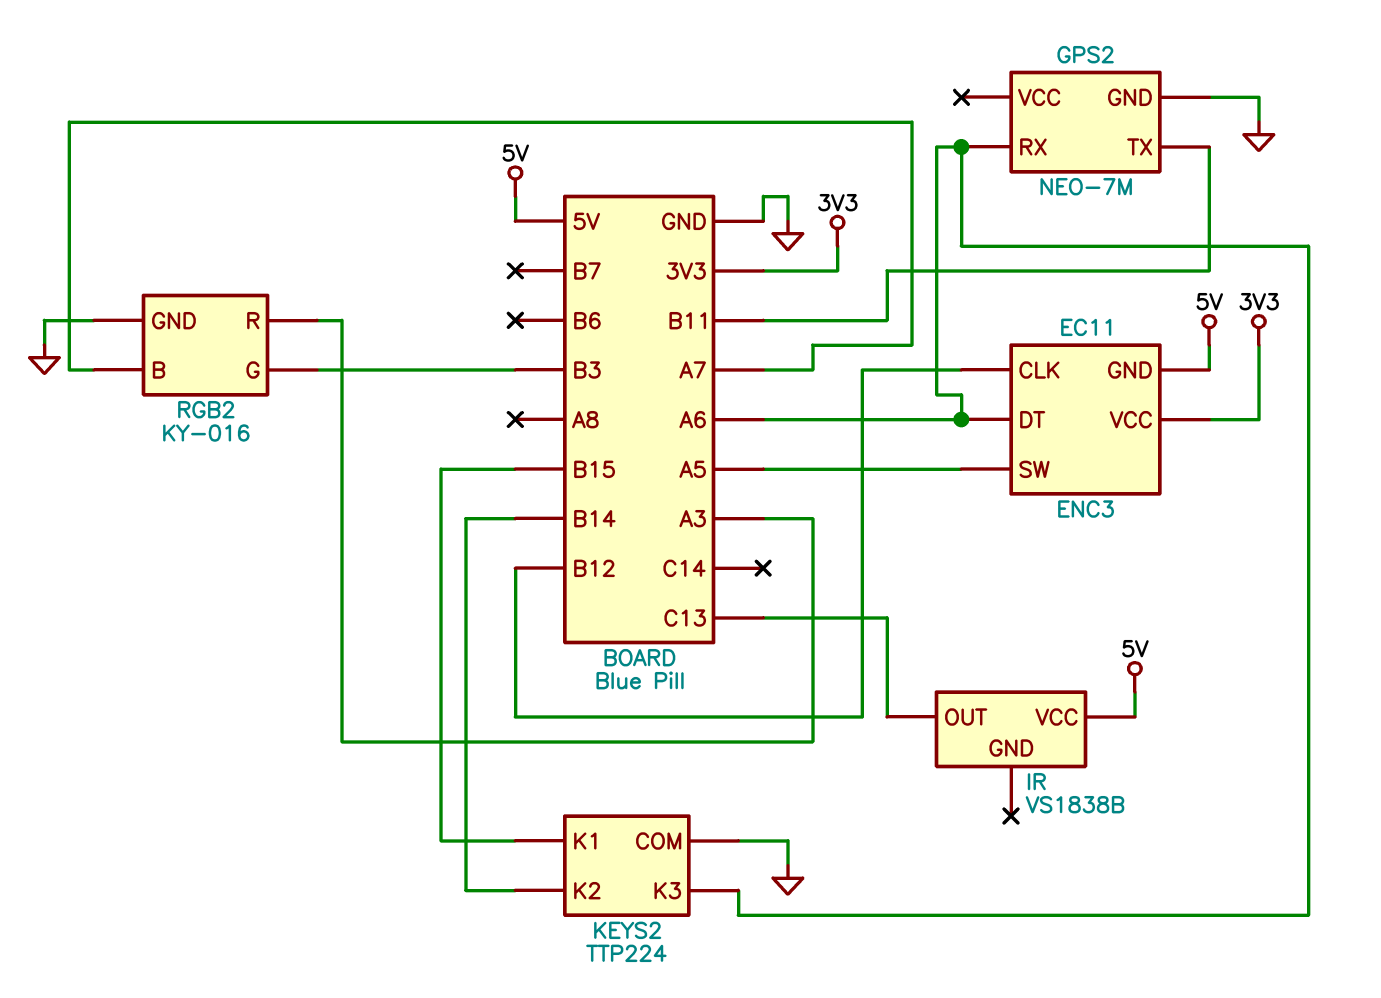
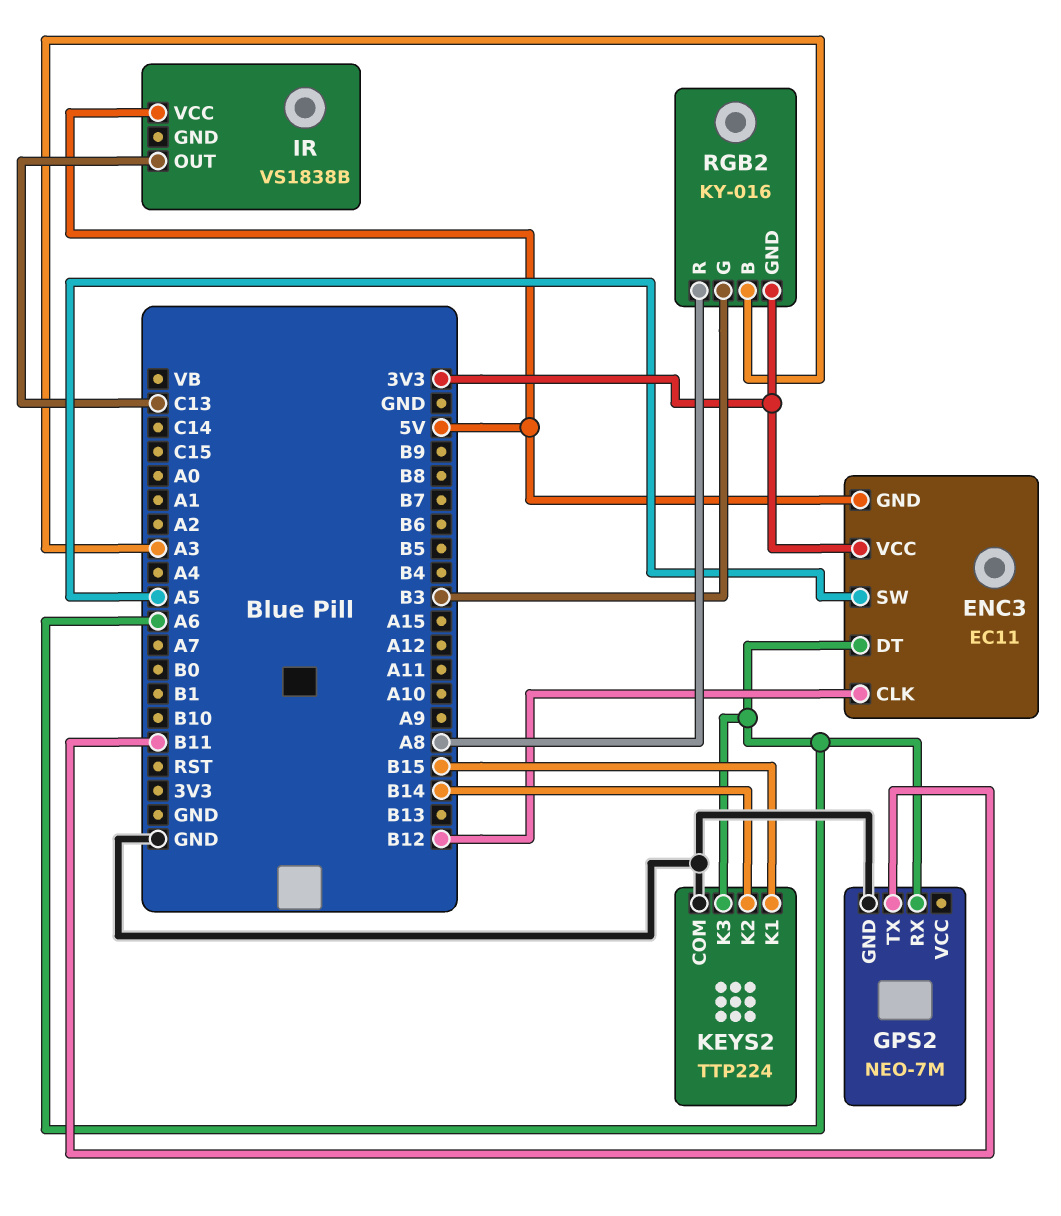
RGB2 pin B: A7 -> A3
RGB2 pin GND: GND -> 3V3
RGB2 pin R: A3 -> A8

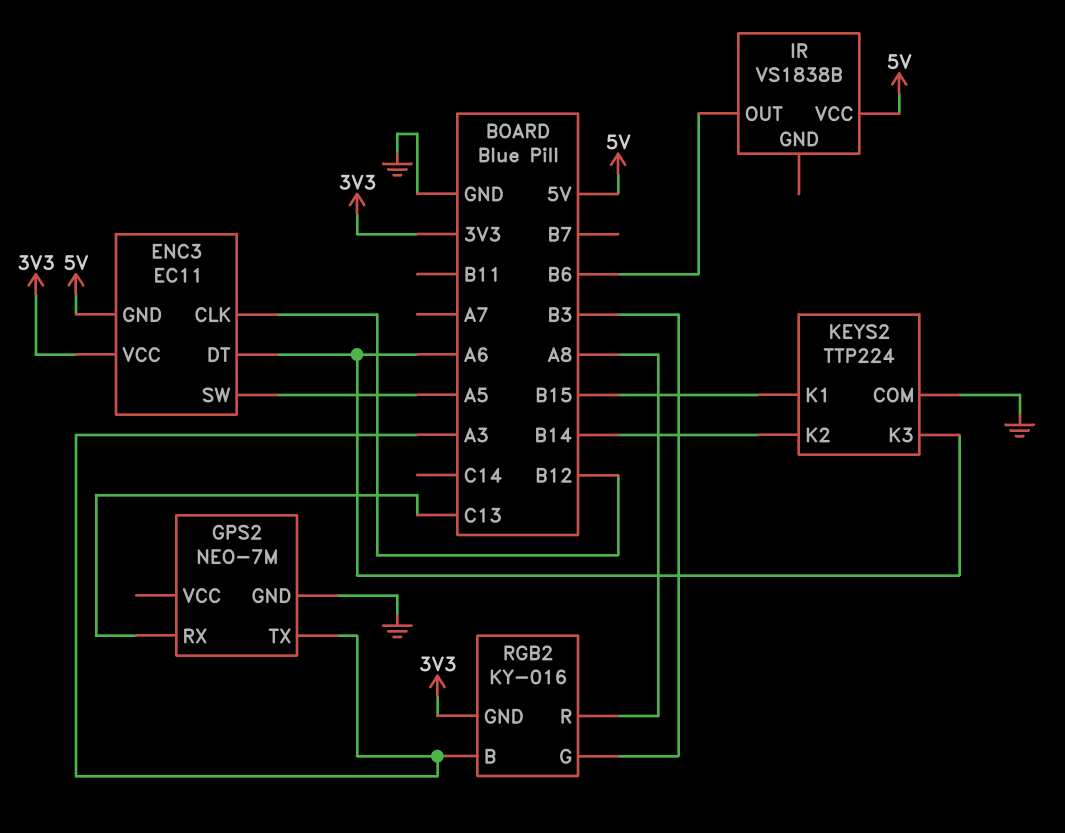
GPS2 pin RX: A6 -> C13
GPS2 pin TX: B11 -> A3
IR pin OUT: C13 -> B6

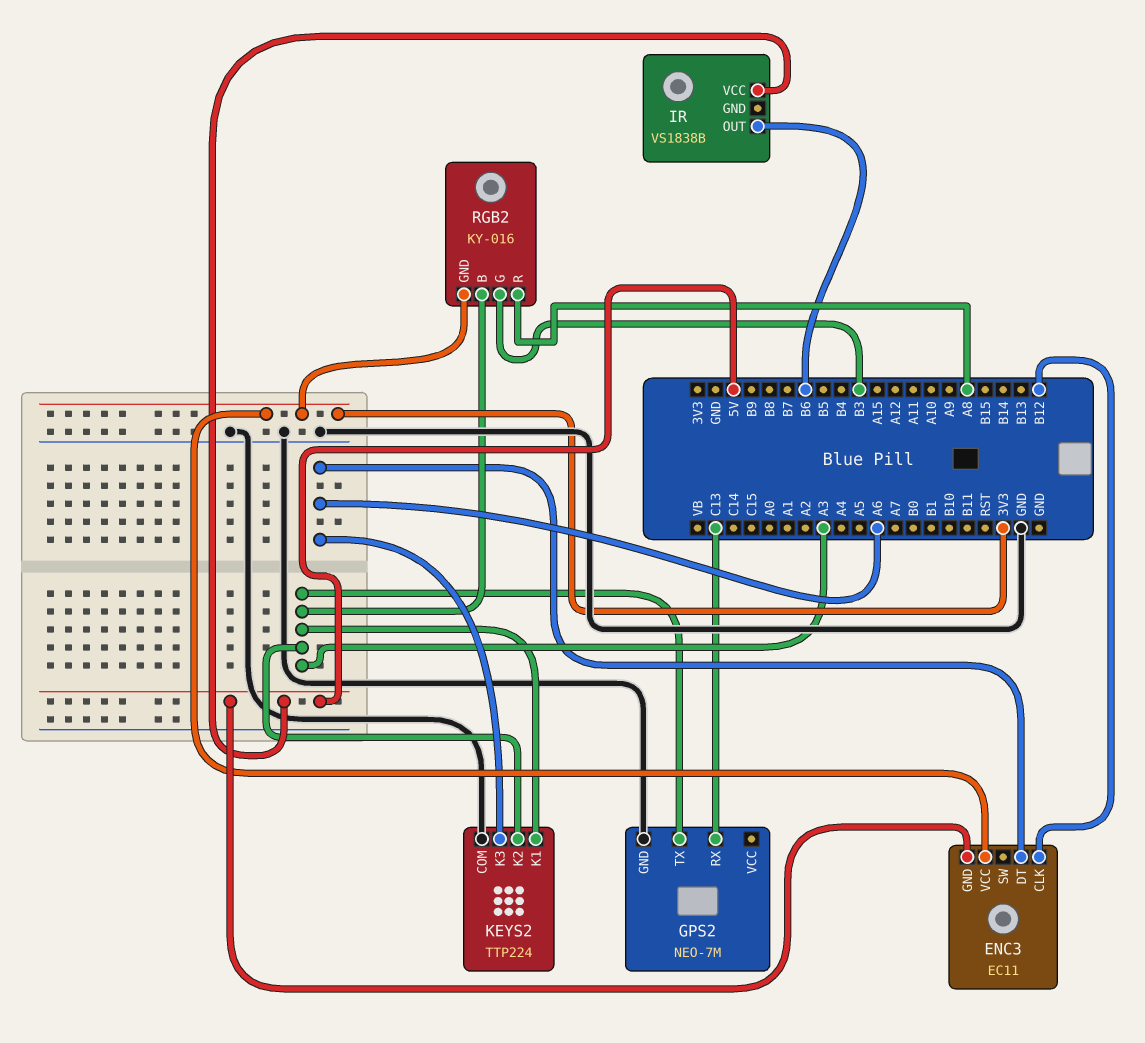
ENC3 pin SW: A5 -> none
KEYS2 pin K1: B15 -> A3
KEYS2 pin K2: B14 -> A3

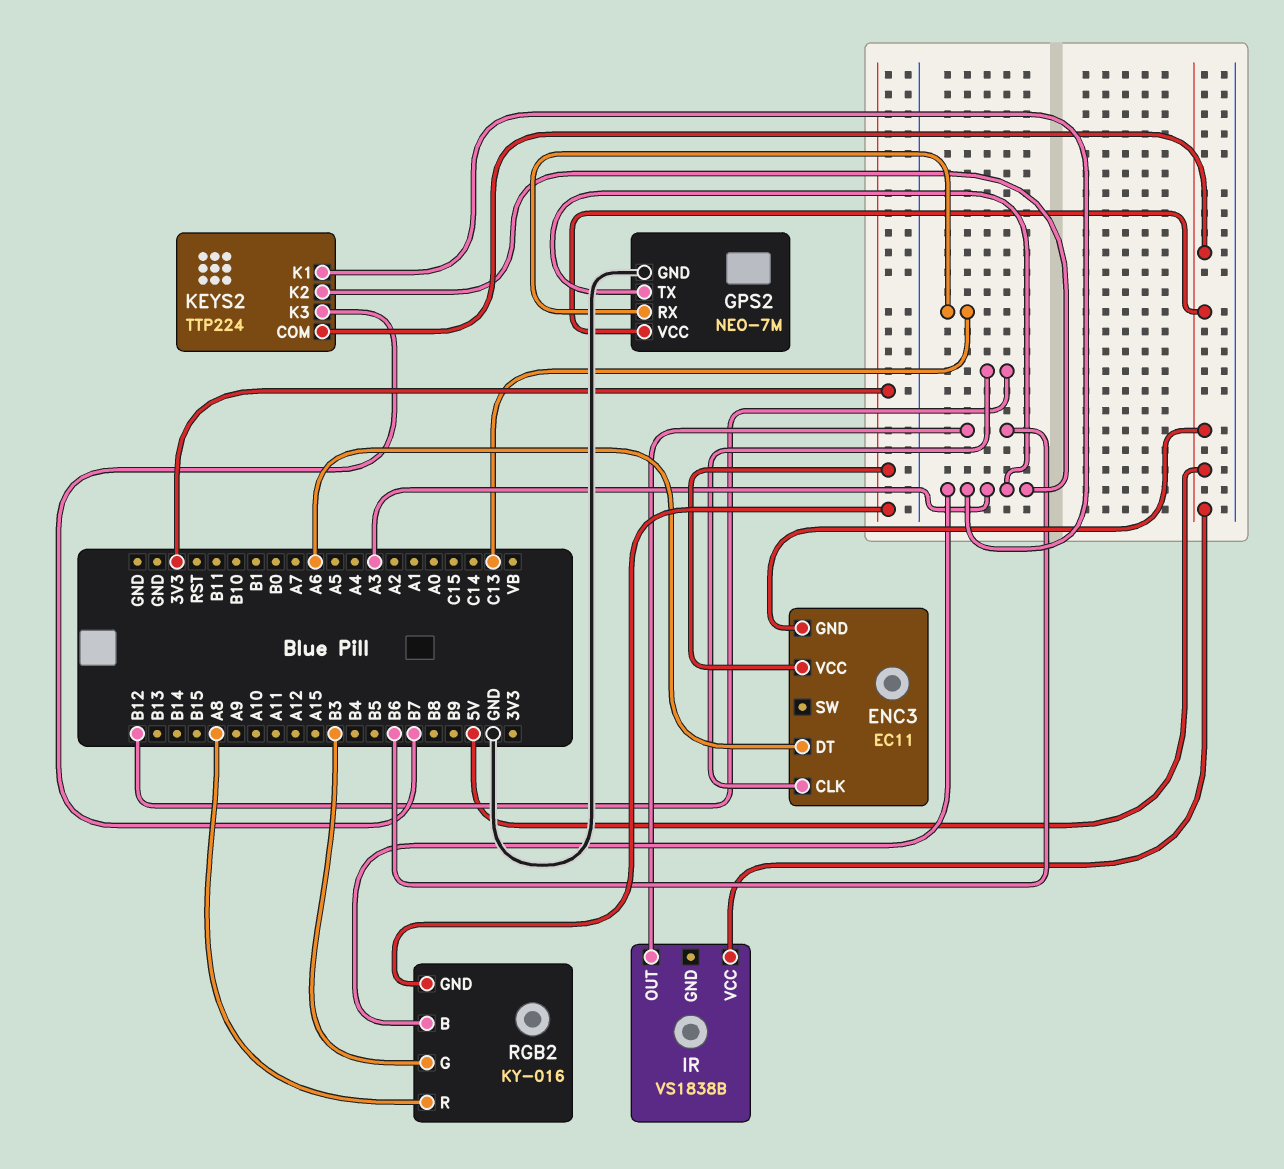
GPS2 pin VCC: none -> 5V
KEYS2 pin COM: GND -> 5V
KEYS2 pin K3: A6 -> B7

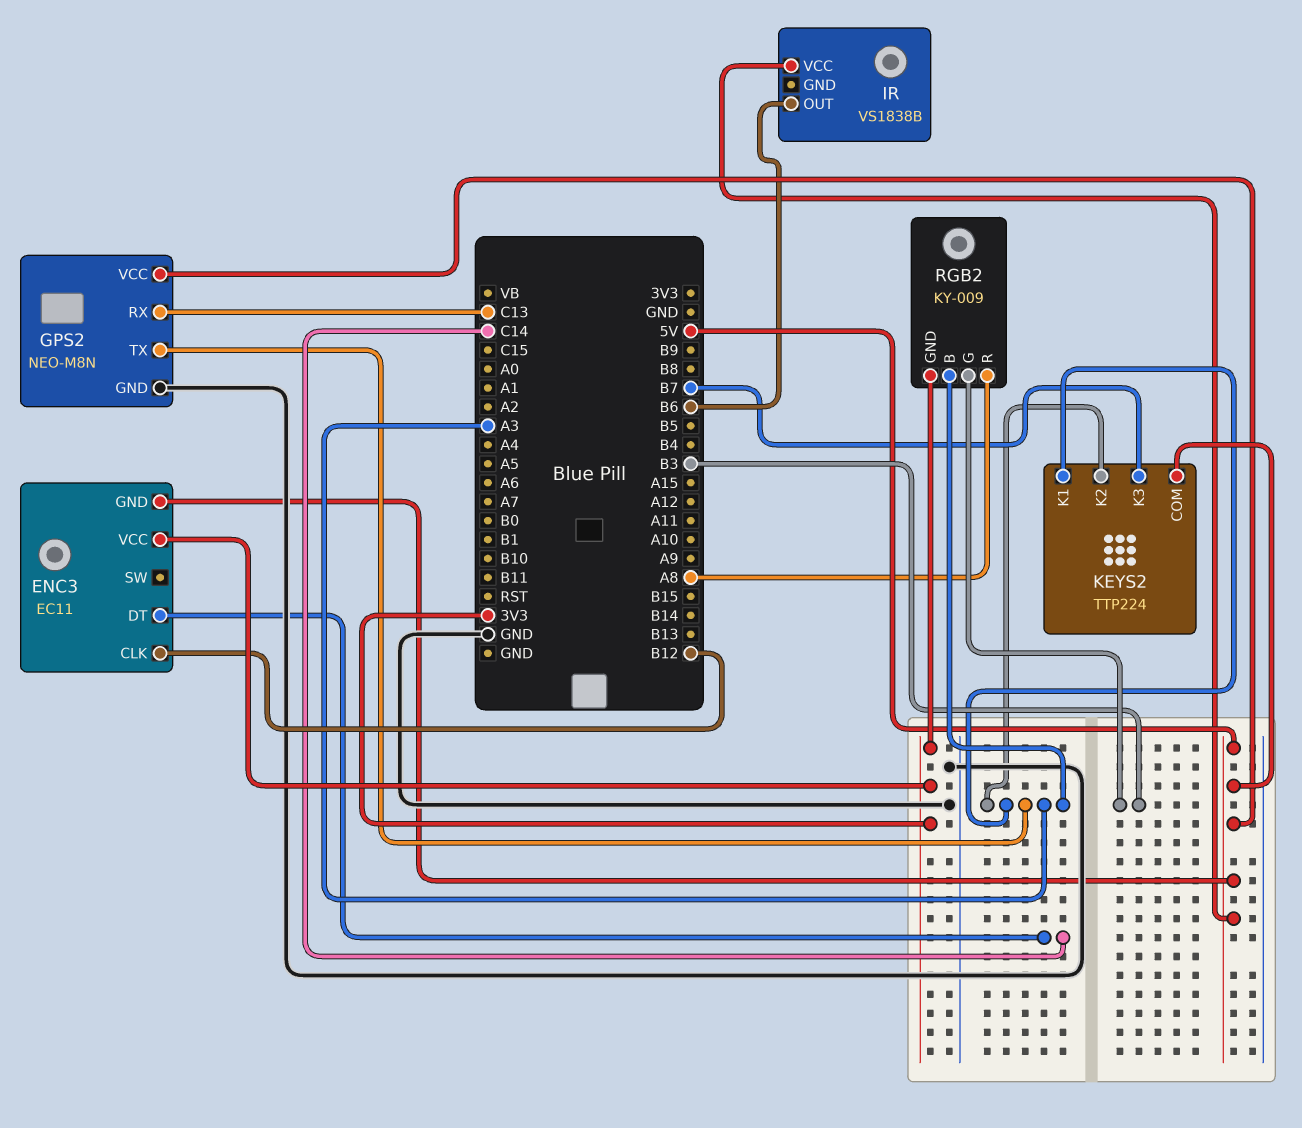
ENC3 pin DT: A6 -> C14
GPS2: NEO-7M -> NEO-M8N
RGB2: KY-016 -> KY-009

